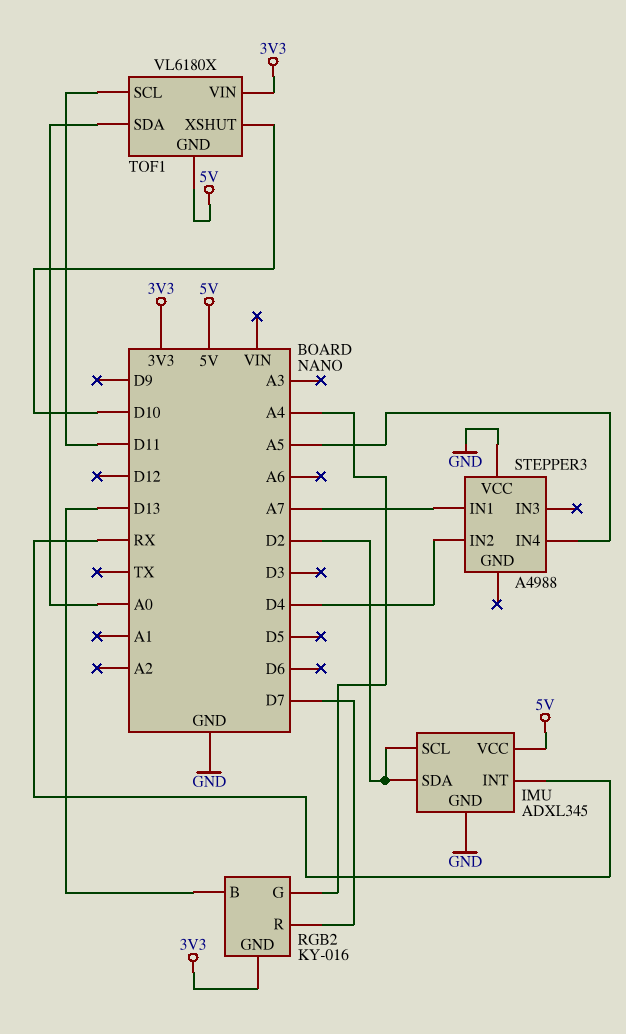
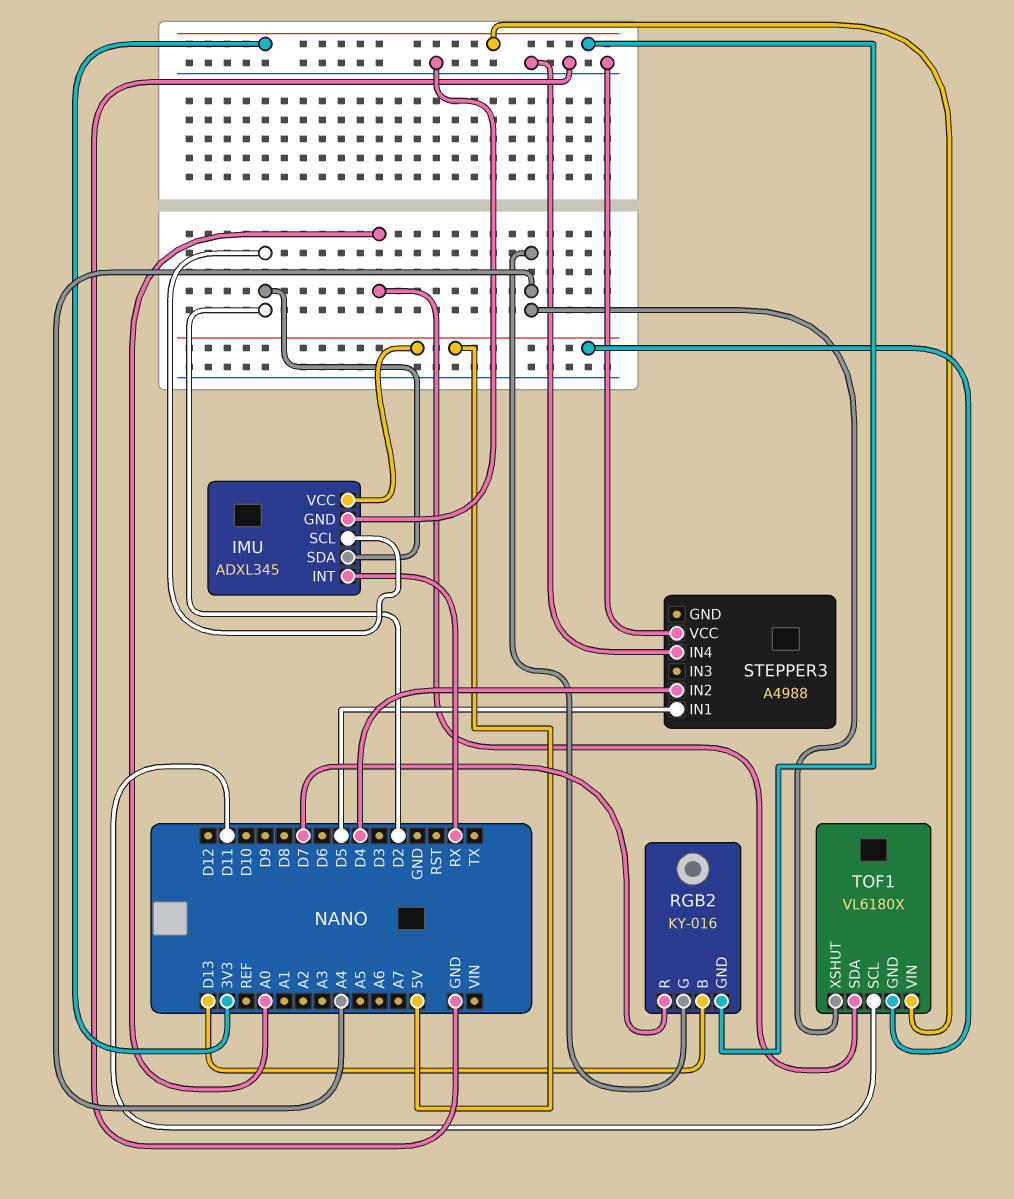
STEPPER3 pin IN1: A7 -> D5
STEPPER3 pin IN4: A5 -> GND
TOF1 pin XSHUT: D10 -> A4

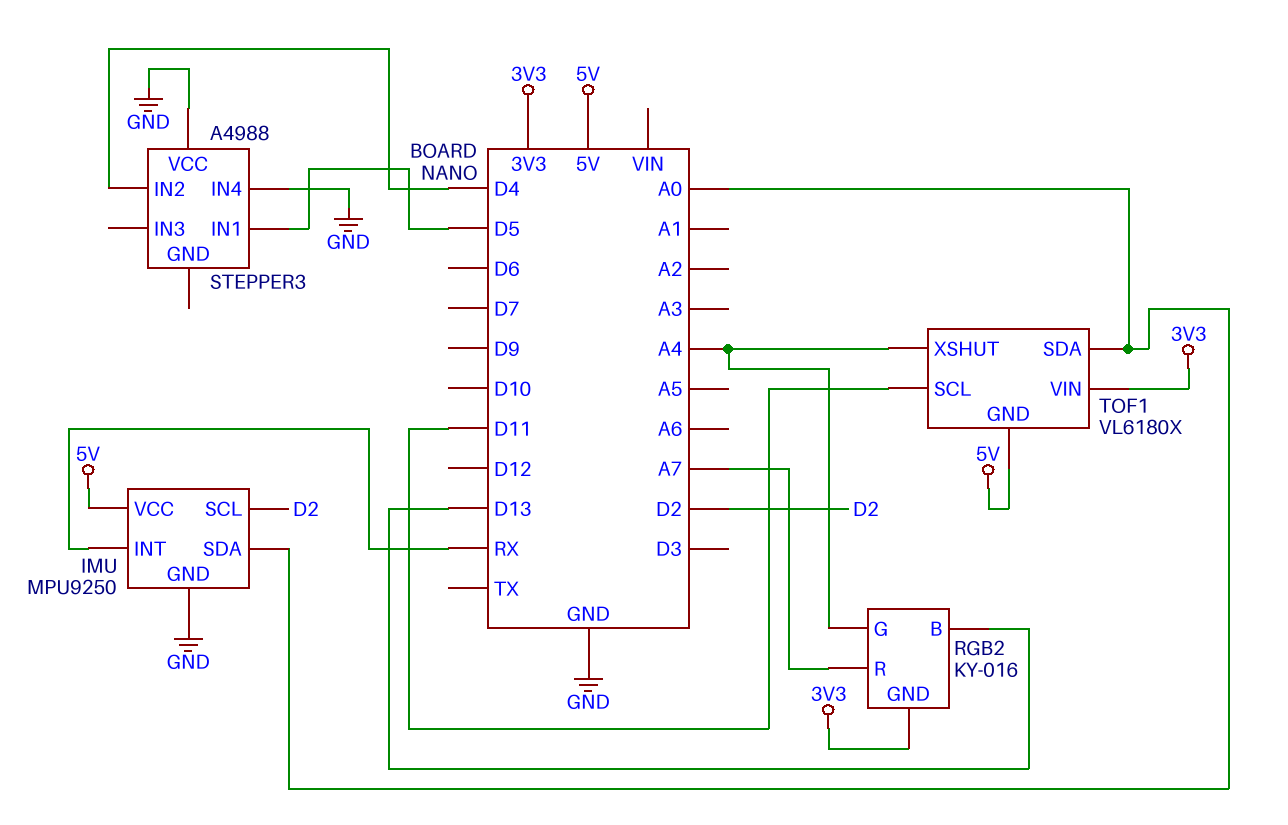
IMU: ADXL345 -> MPU9250
IMU pin SDA: D2 -> A0
RGB2 pin R: D7 -> A7

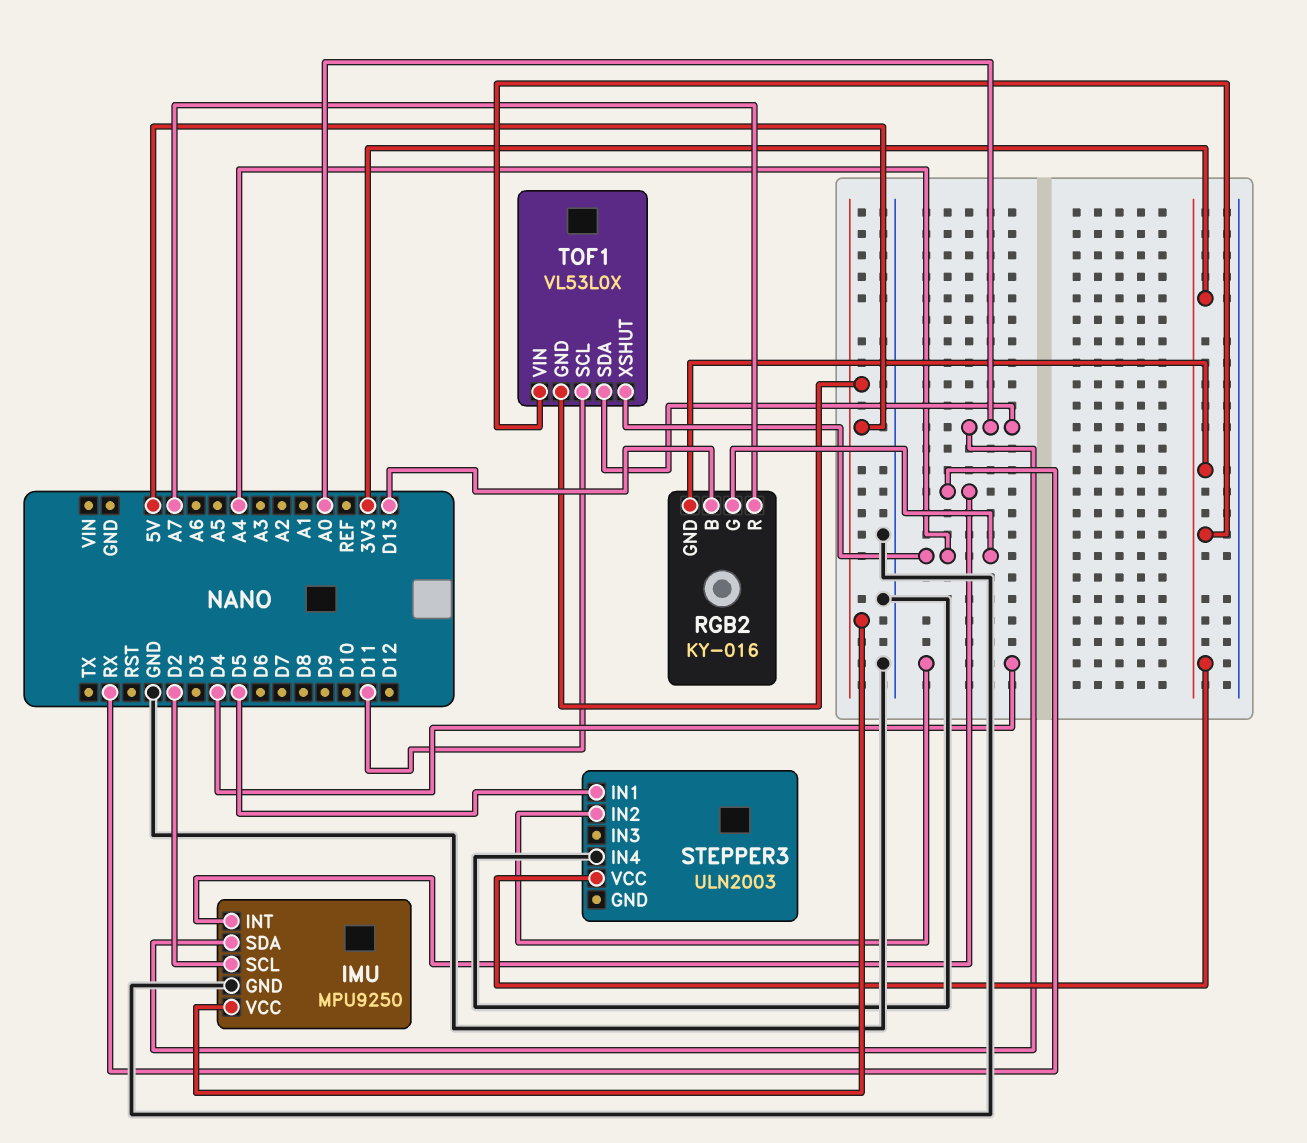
STEPPER3: A4988 -> ULN2003
STEPPER3 pin VCC: GND -> 3V3
TOF1: VL6180X -> VL53L0X

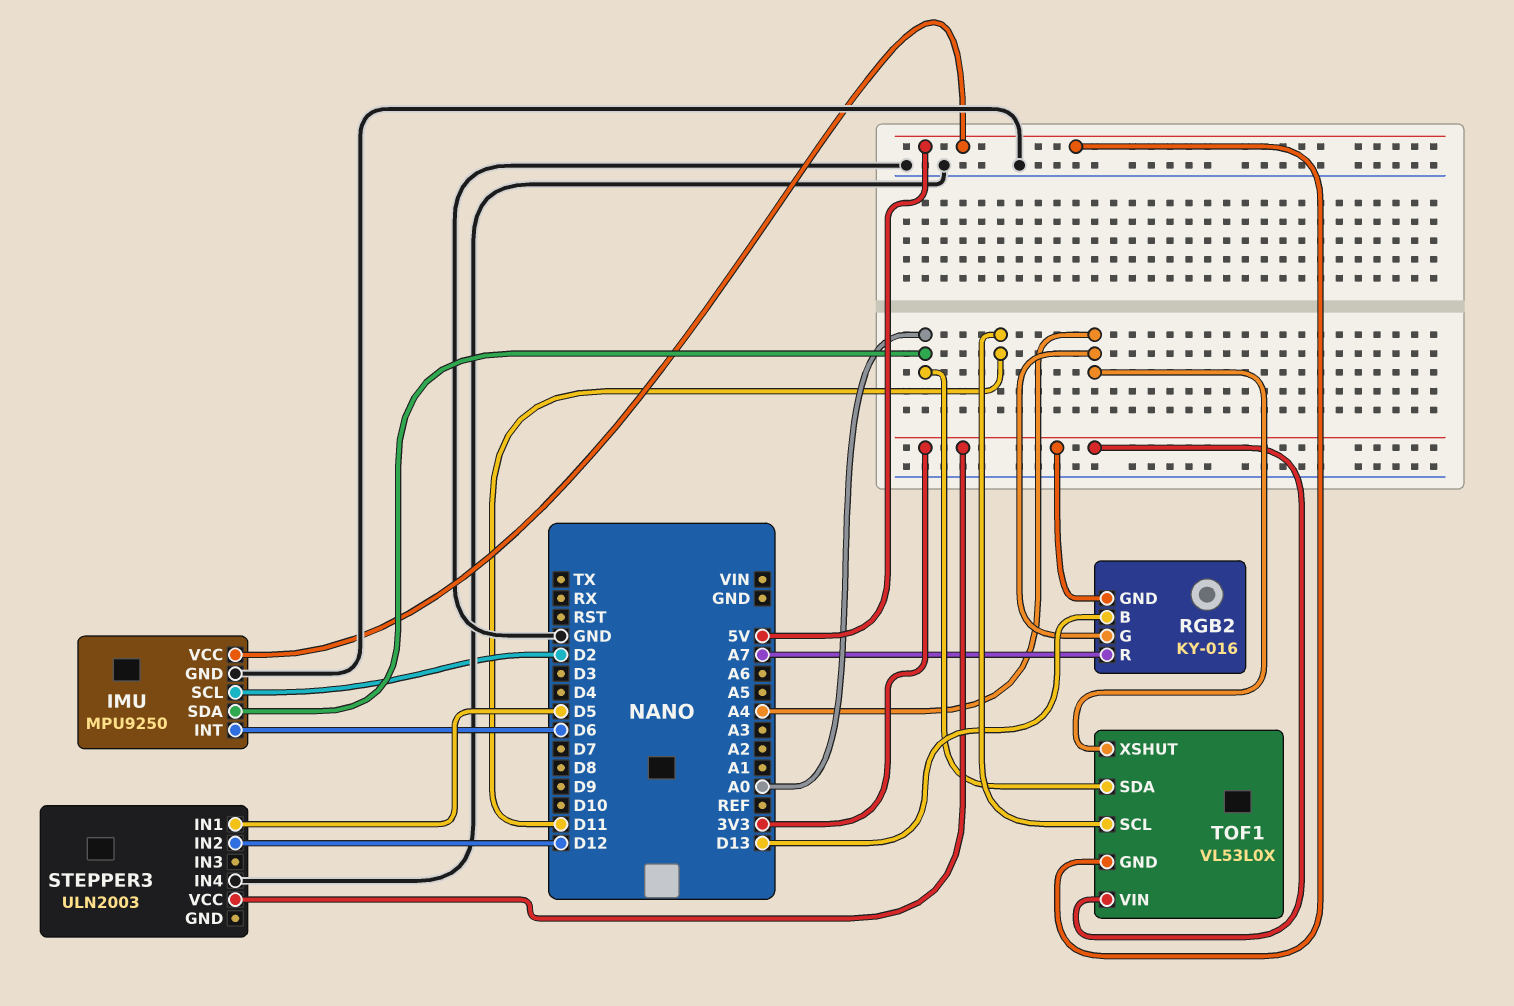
IMU pin INT: RX -> D6
STEPPER3 pin IN2: D4 -> D12

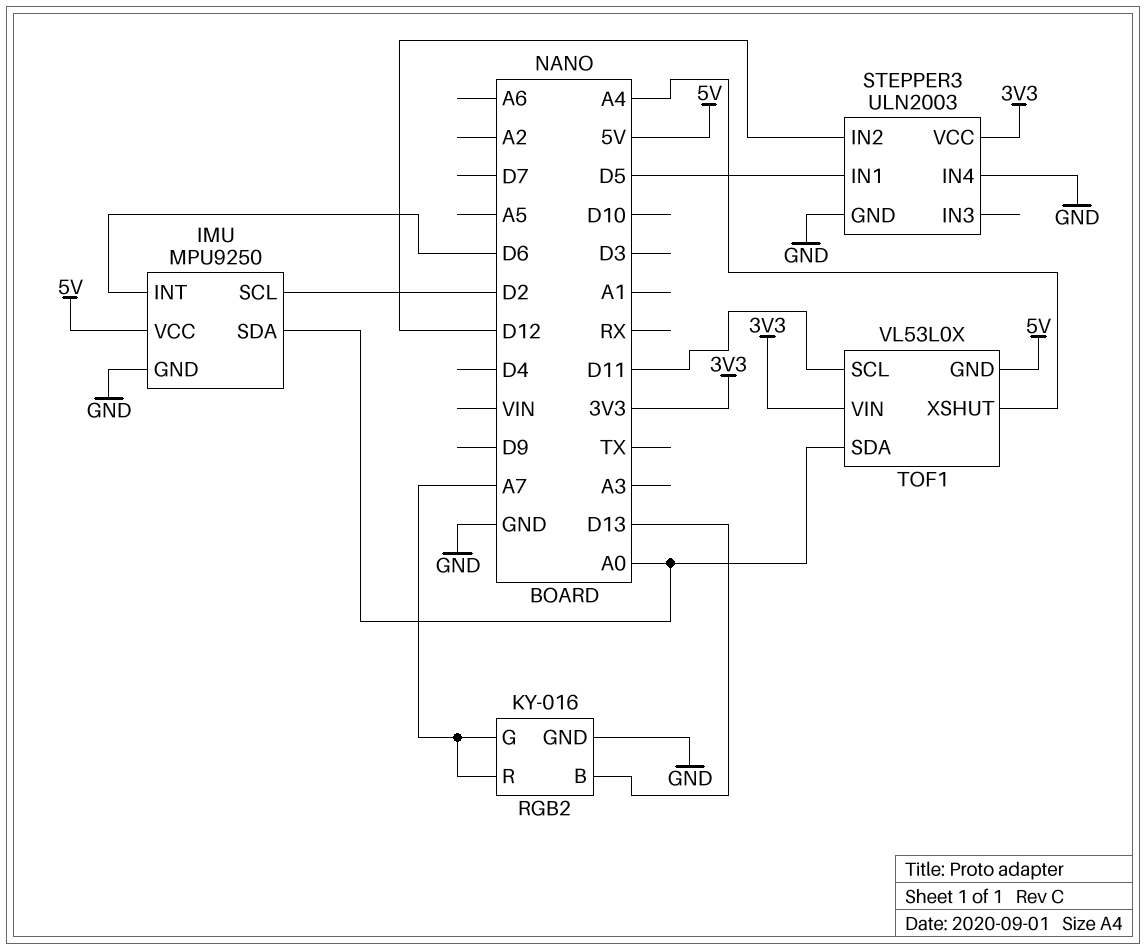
RGB2 pin G: A4 -> A7
RGB2 pin GND: 3V3 -> GND
STEPPER3 pin GND: none -> GND

